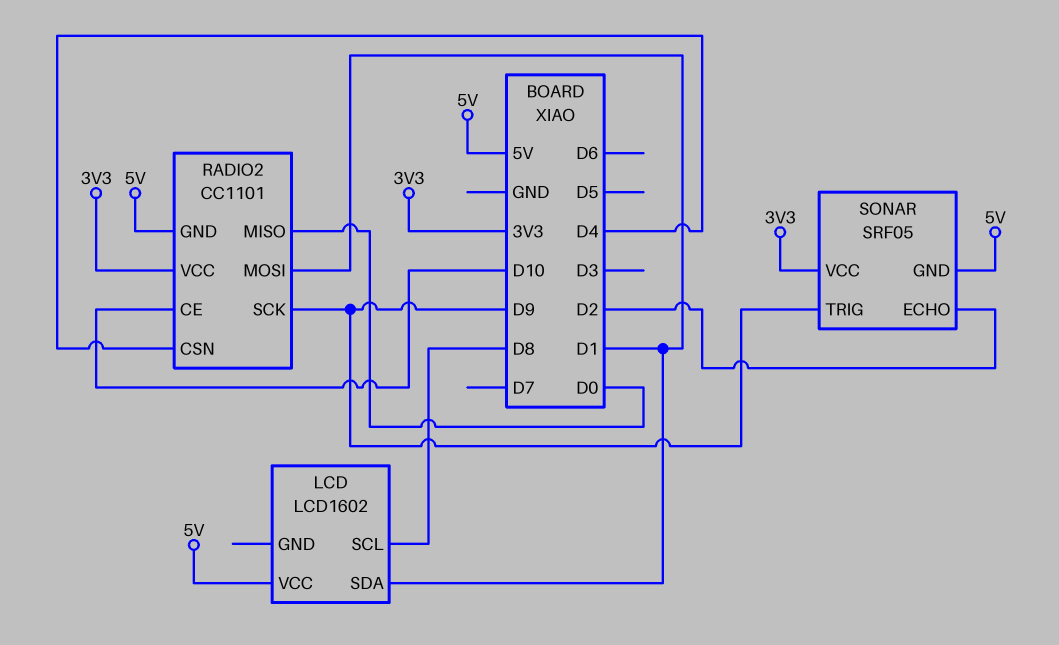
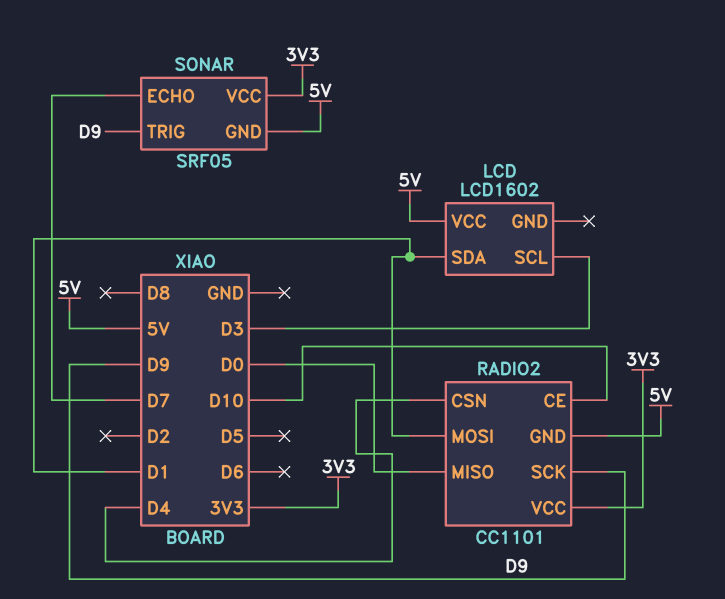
LCD pin SCL: D8 -> D3
SONAR pin ECHO: D2 -> D7

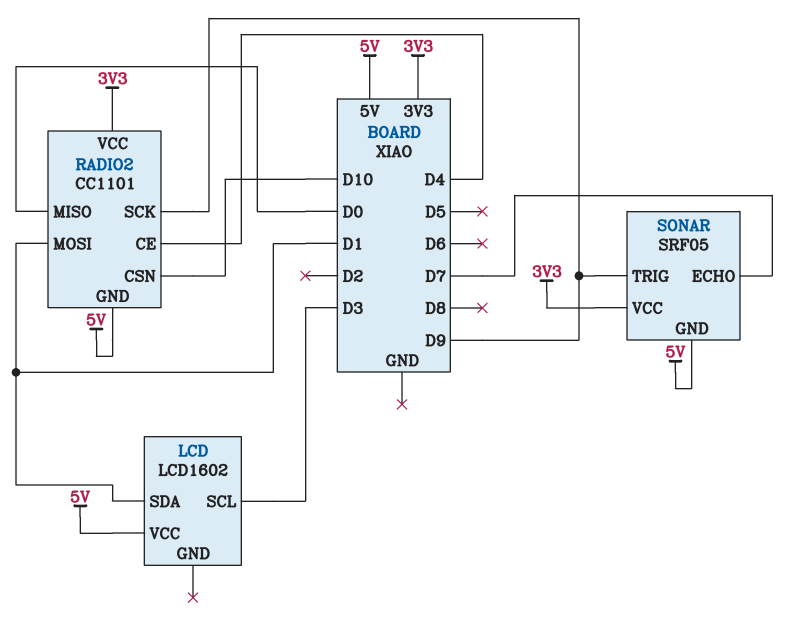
RADIO2 pin CE: D10 -> D4
RADIO2 pin CSN: D4 -> D10

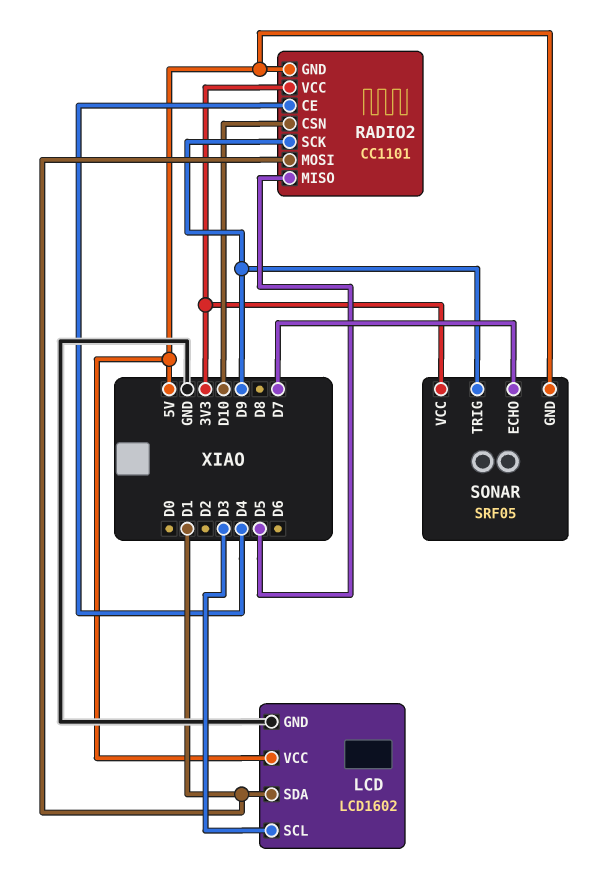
LCD pin GND: none -> GND
RADIO2 pin MISO: D0 -> D5

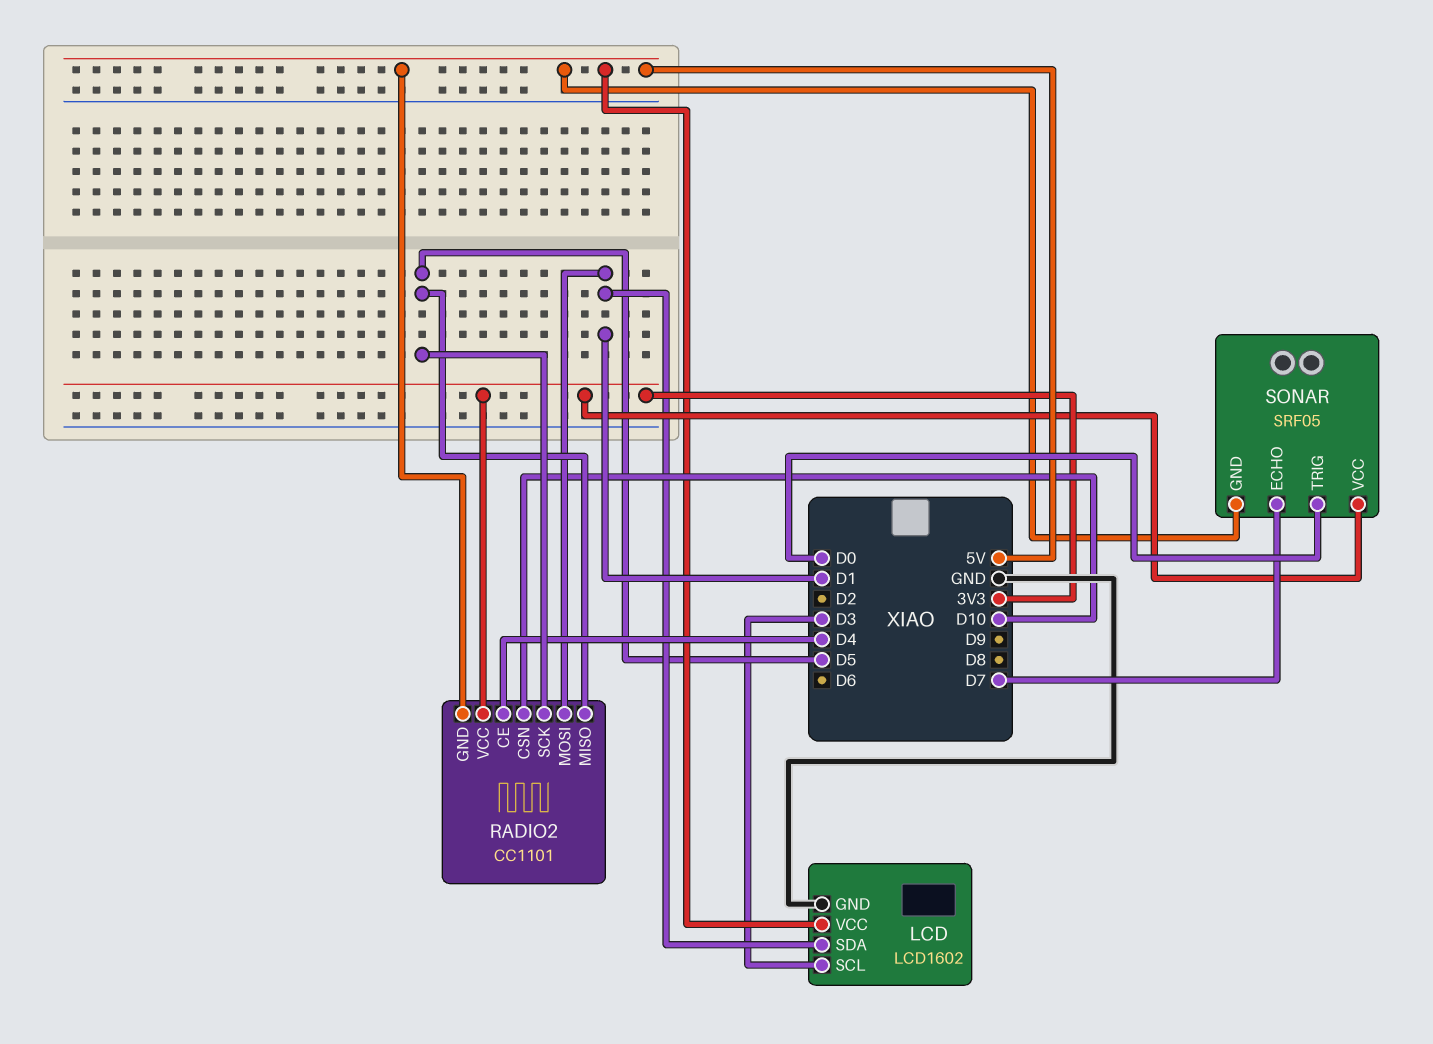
RADIO2 pin SCK: D9 -> D5
SONAR pin TRIG: D9 -> D0

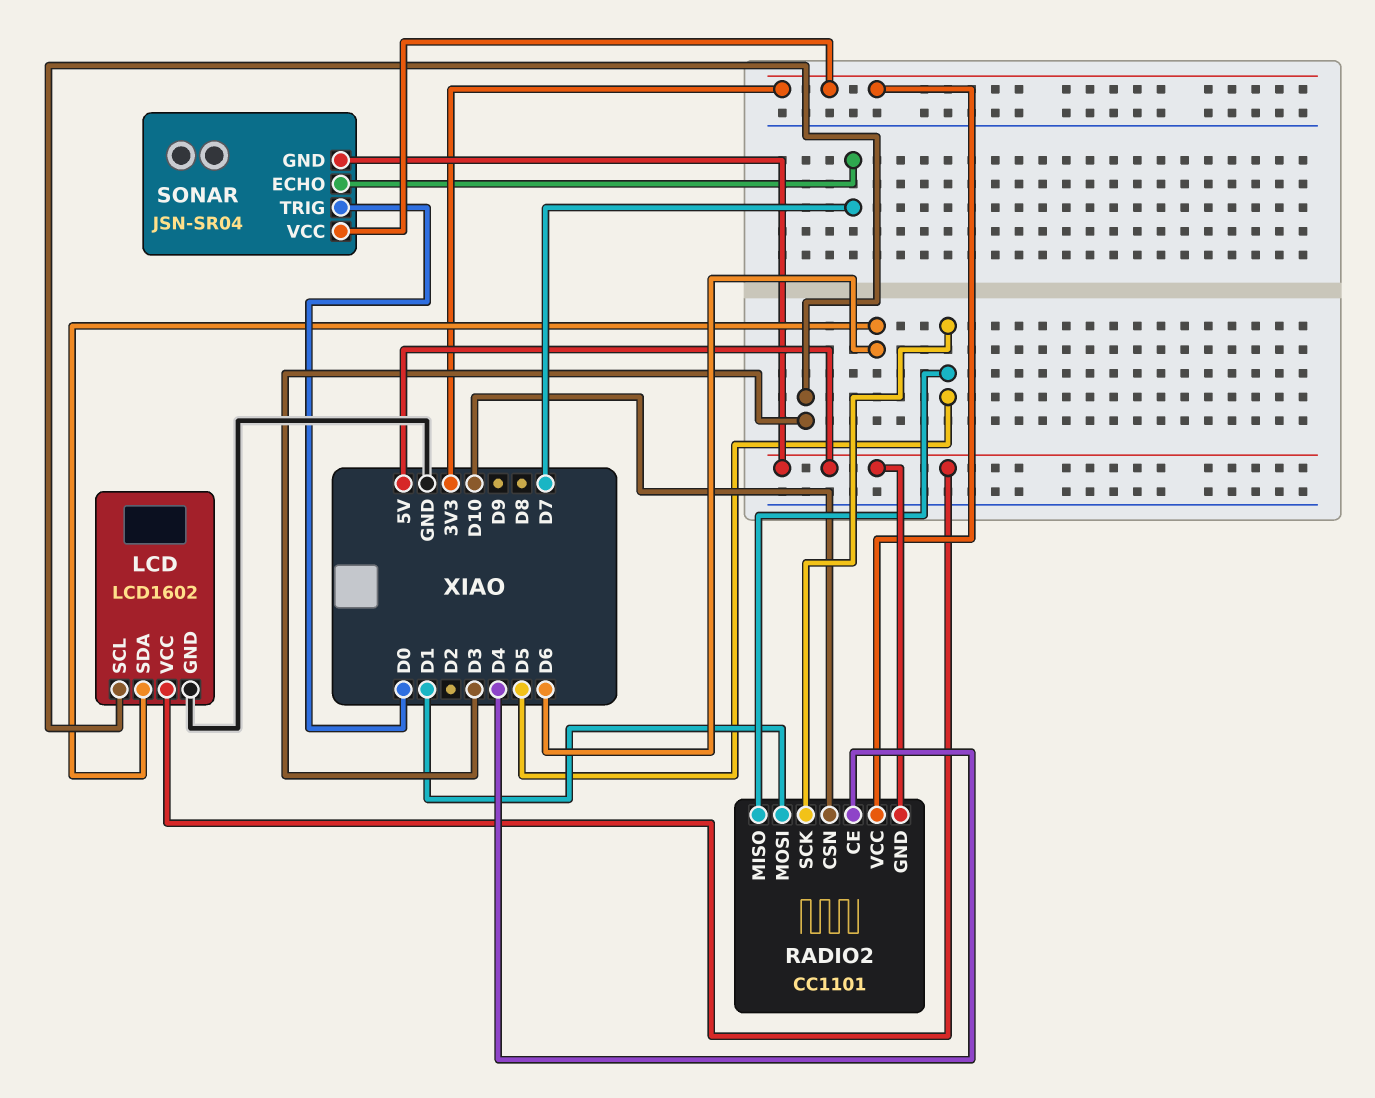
LCD pin SDA: D1 -> D6
SONAR: SRF05 -> JSN-SR04

